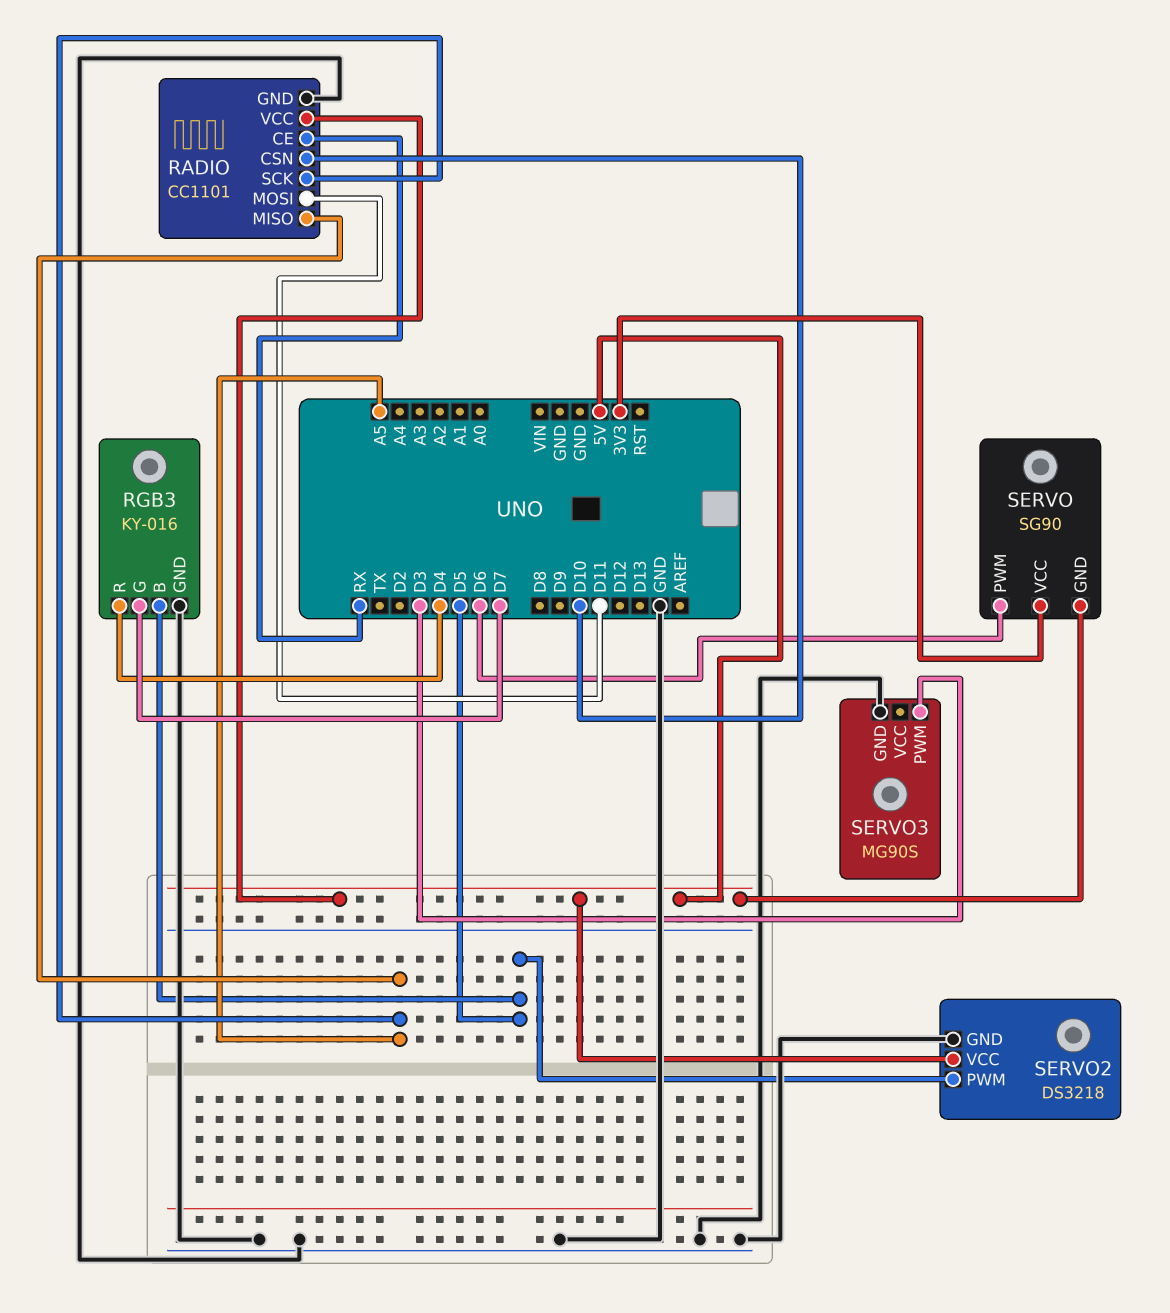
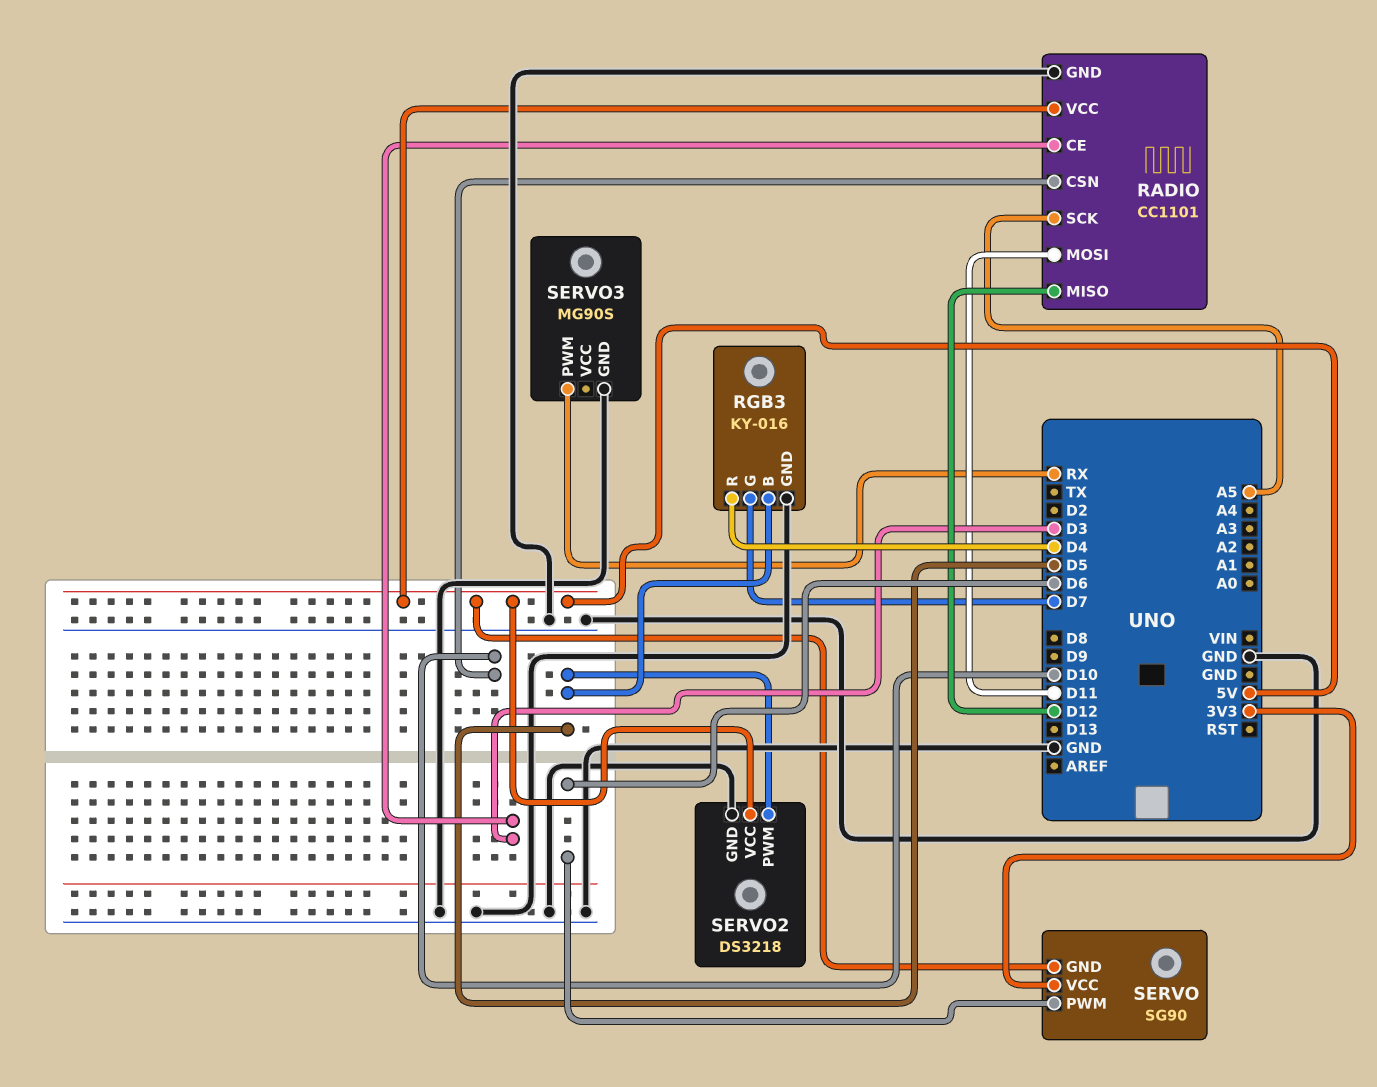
RADIO pin CE: RX -> D3
RADIO pin MISO: A5 -> D12
SERVO3 pin PWM: D3 -> RX

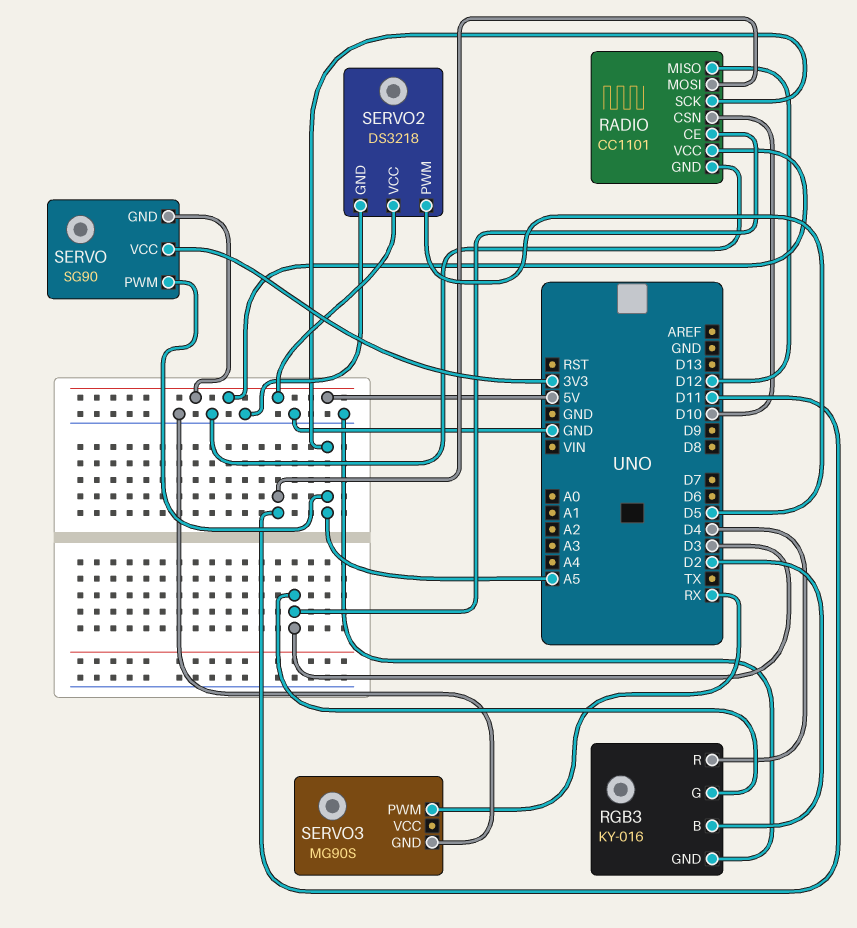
RGB3 pin B: D5 -> D2
RGB3 pin G: D7 -> D3
SERVO pin PWM: D6 -> A5

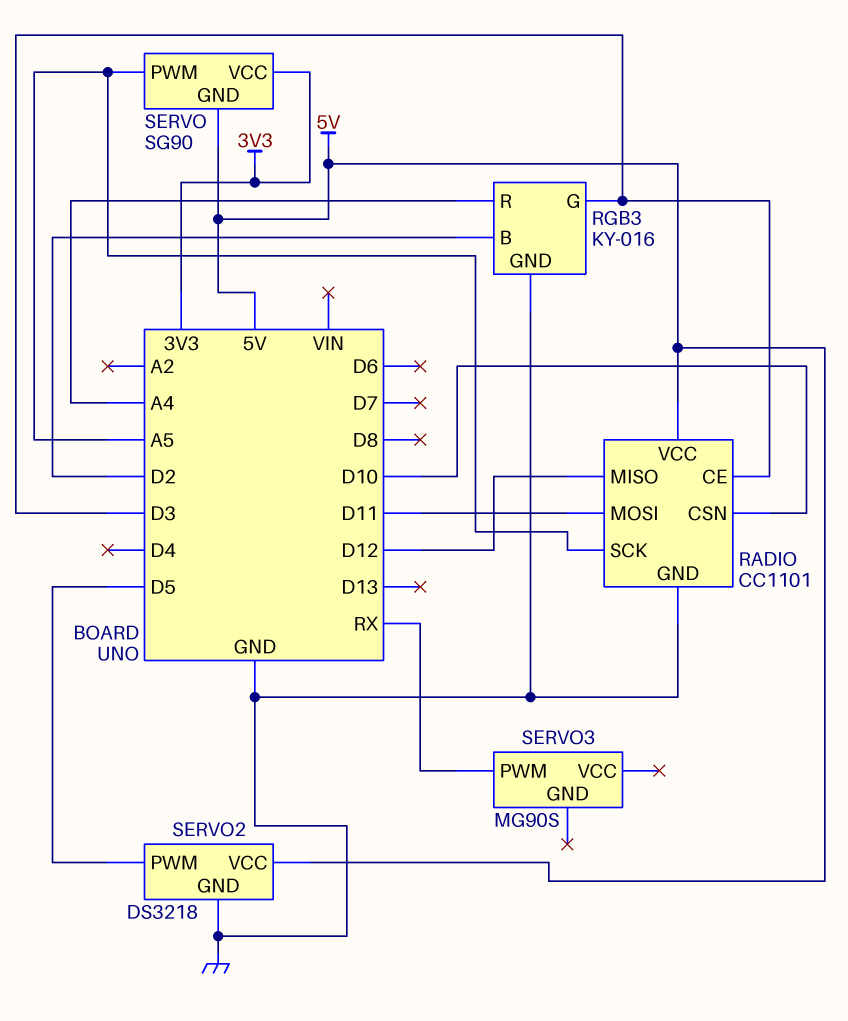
RGB3 pin R: D4 -> A4
SERVO3 pin GND: GND -> none

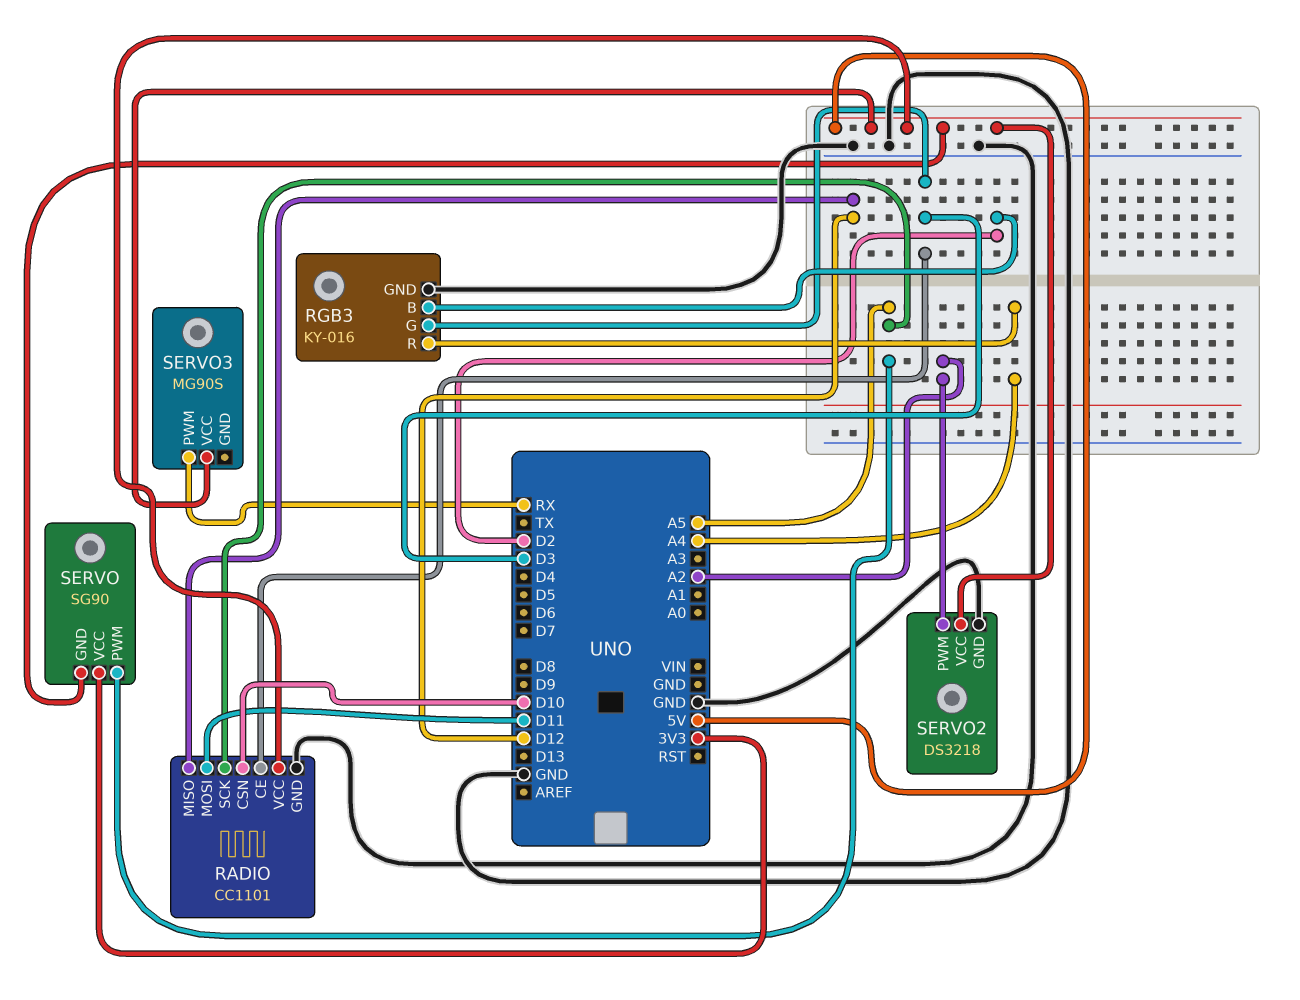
SERVO2 pin PWM: D5 -> A2
SERVO3 pin VCC: none -> 5V

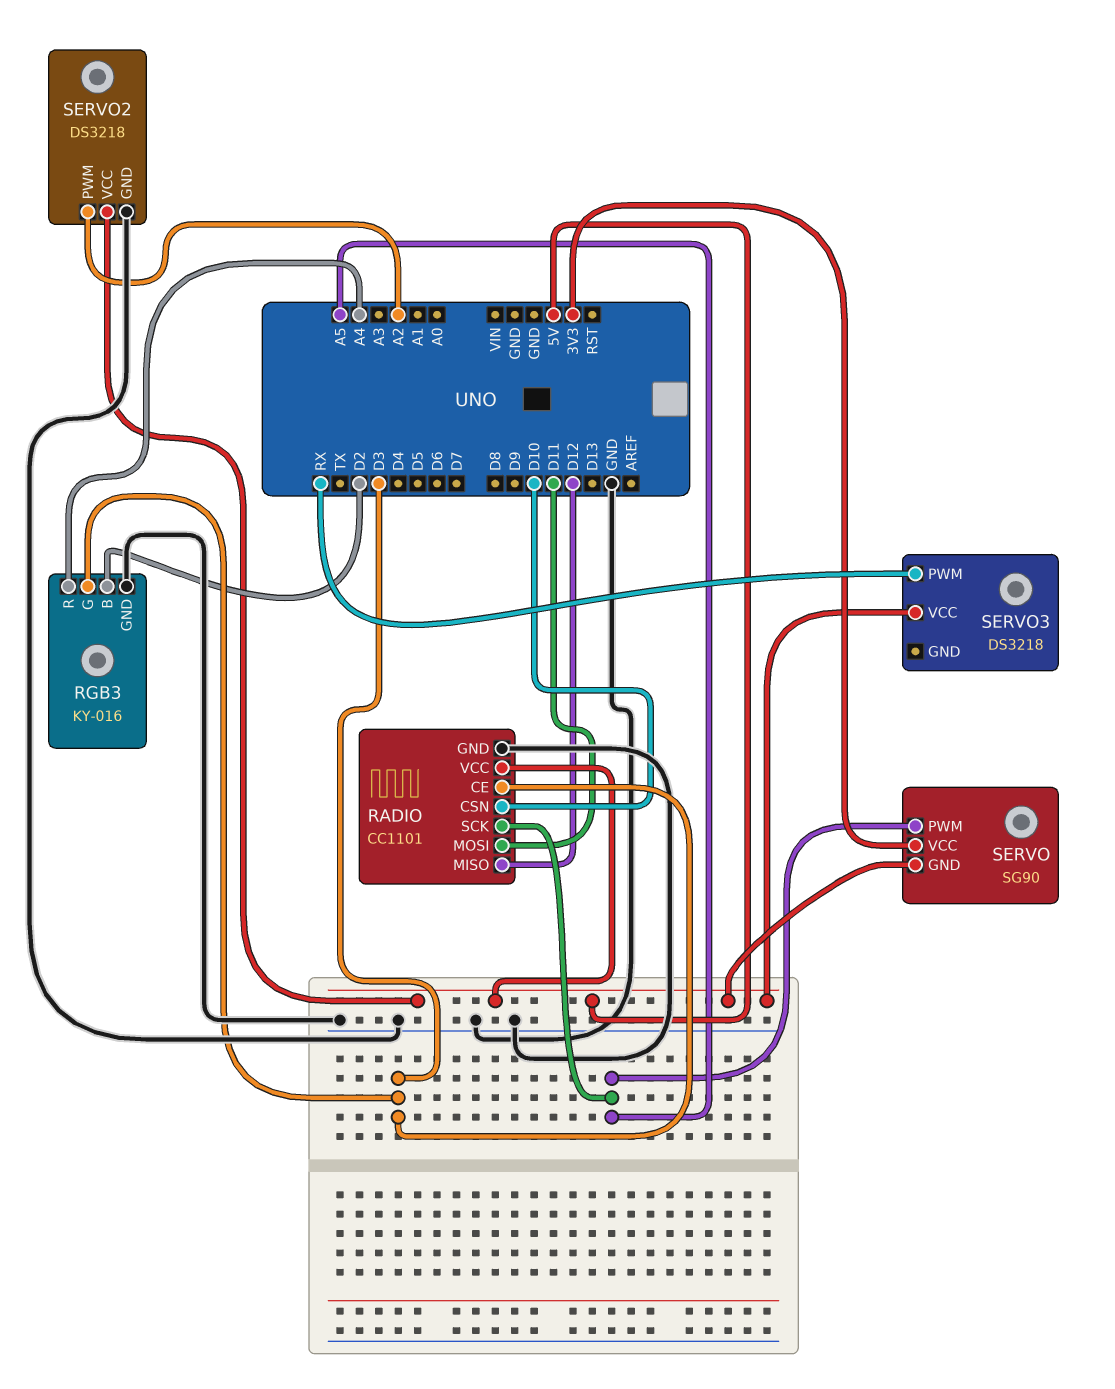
SERVO3: MG90S -> DS3218

